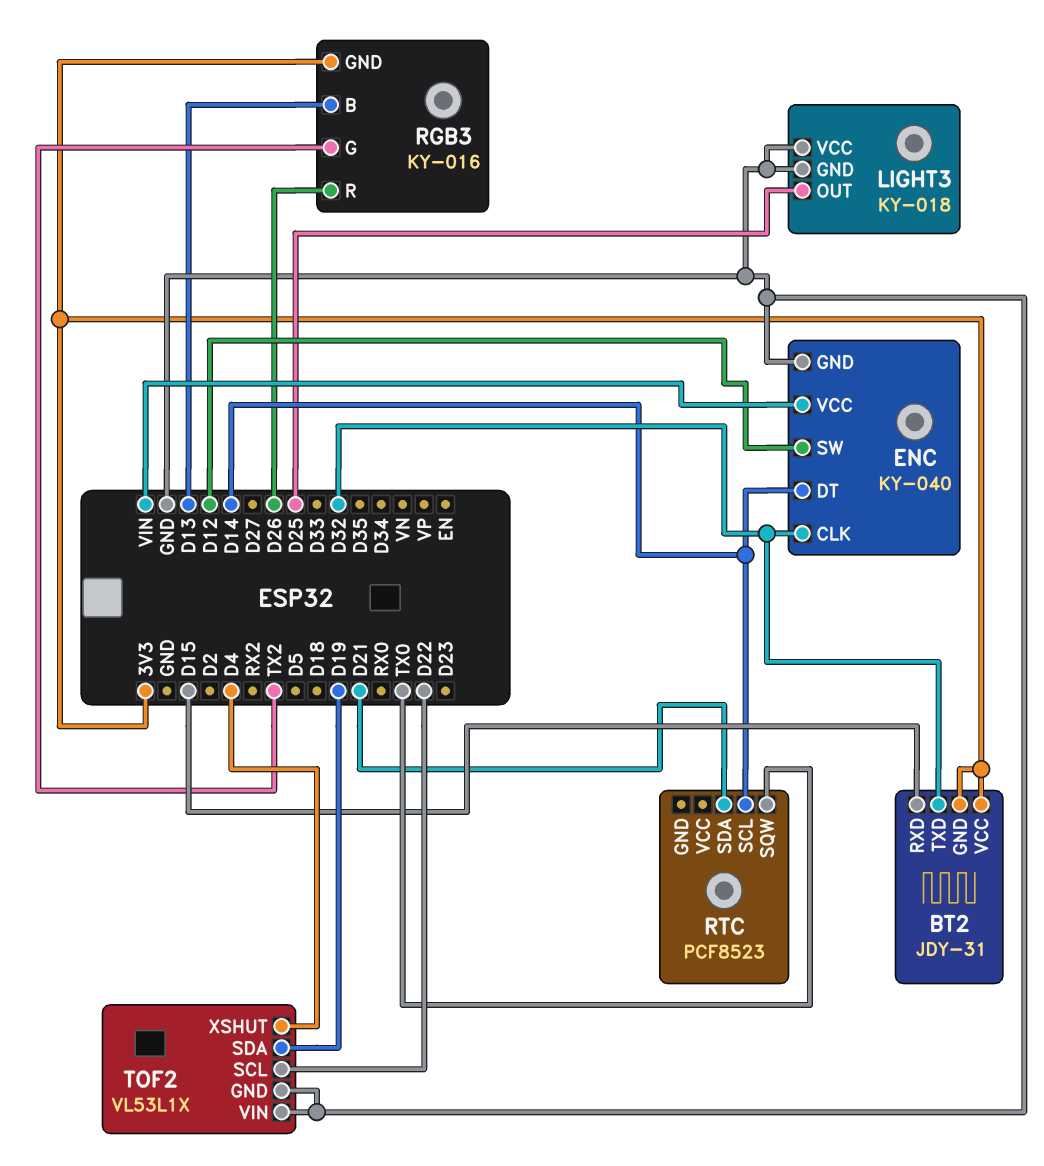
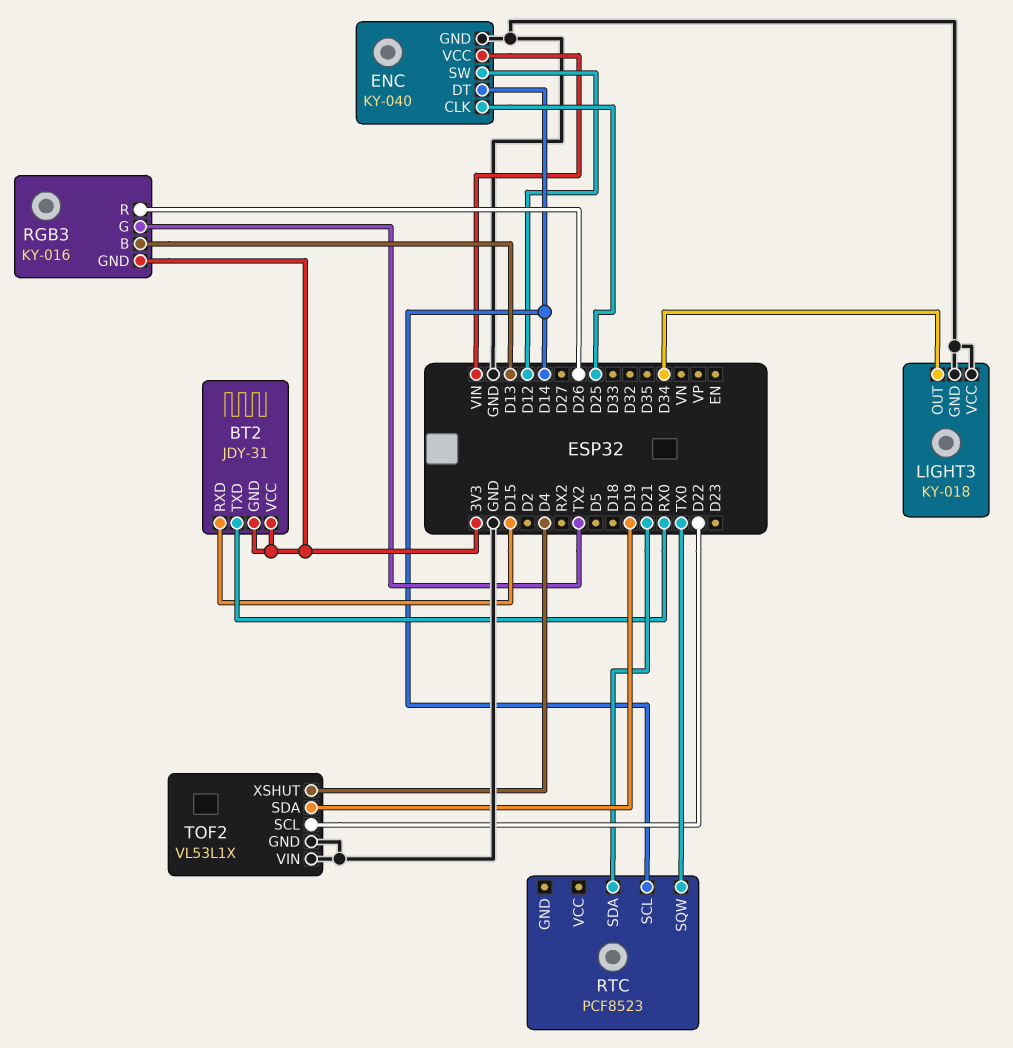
BT2 pin TXD: D32 -> RX0
ENC pin CLK: D32 -> D25
LIGHT3 pin OUT: D25 -> D34

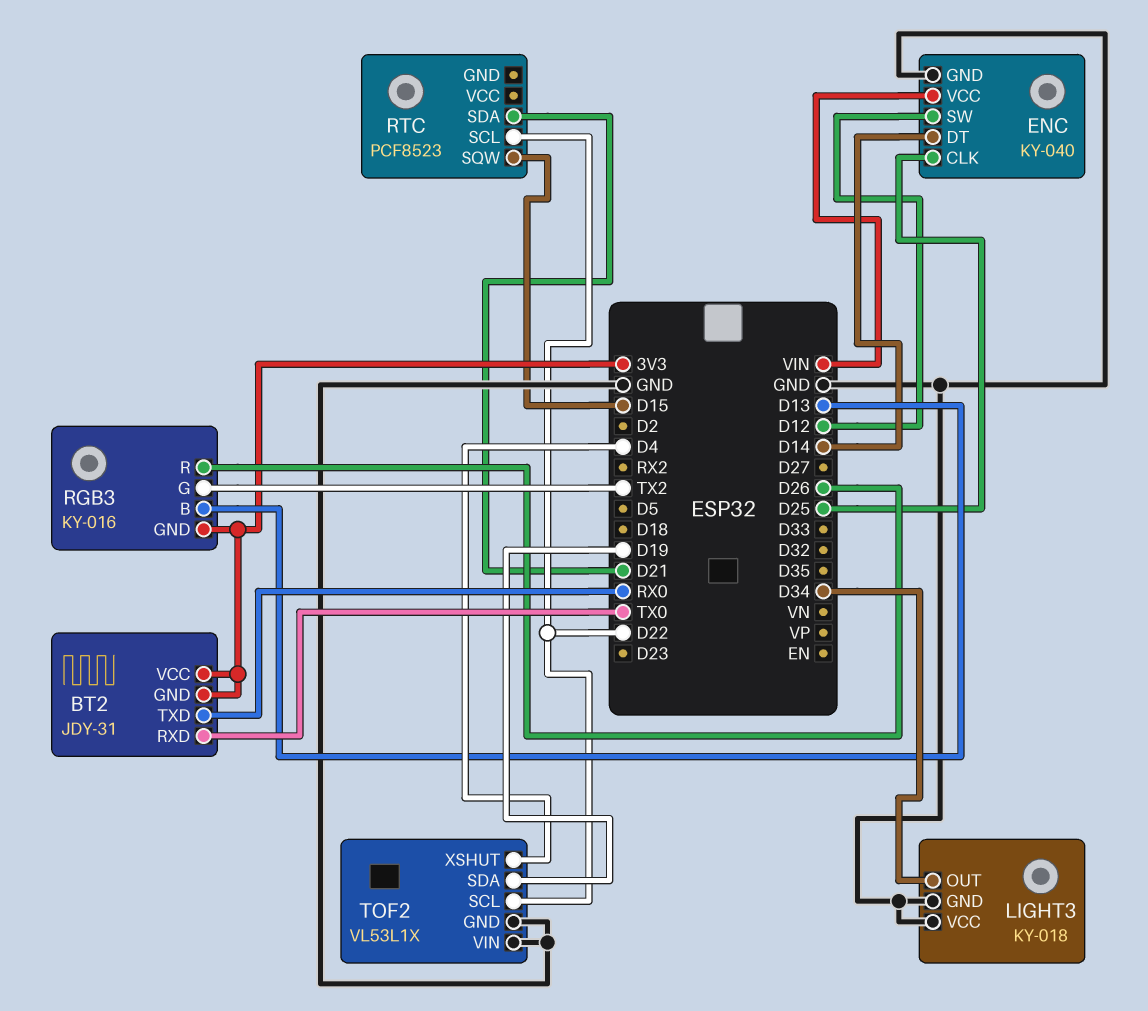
BT2 pin RXD: D15 -> TX0
RTC pin SCL: D14 -> D22
RTC pin SQW: TX0 -> D15

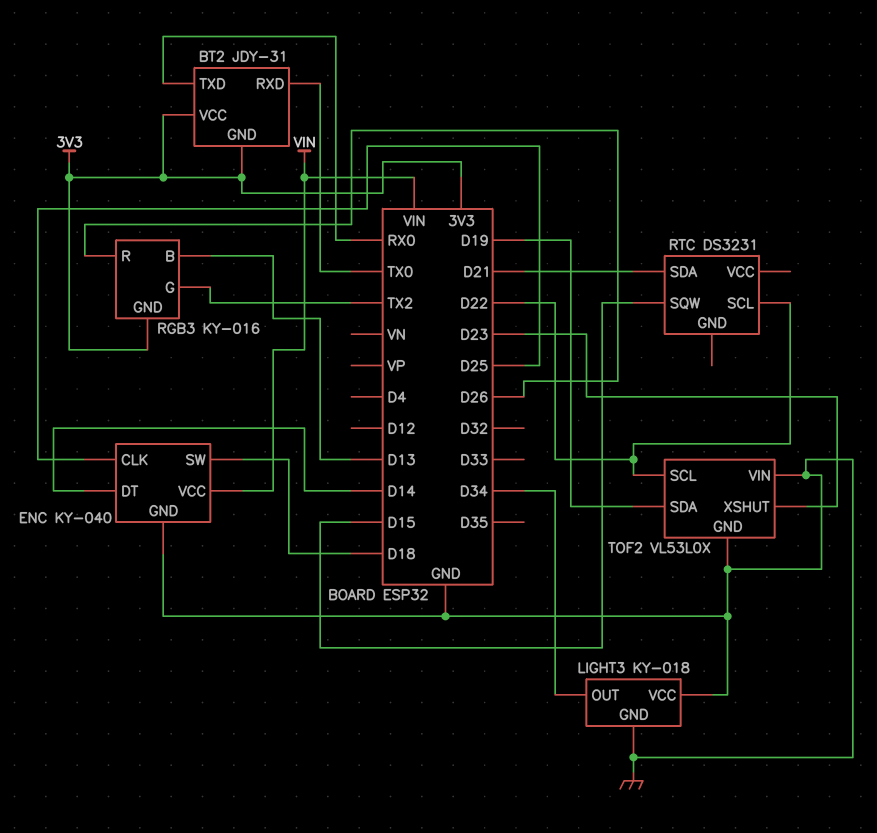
ENC pin SW: D12 -> D18
RTC: PCF8523 -> DS3231
TOF2: VL53L1X -> VL53L0X
TOF2 pin XSHUT: D4 -> D23

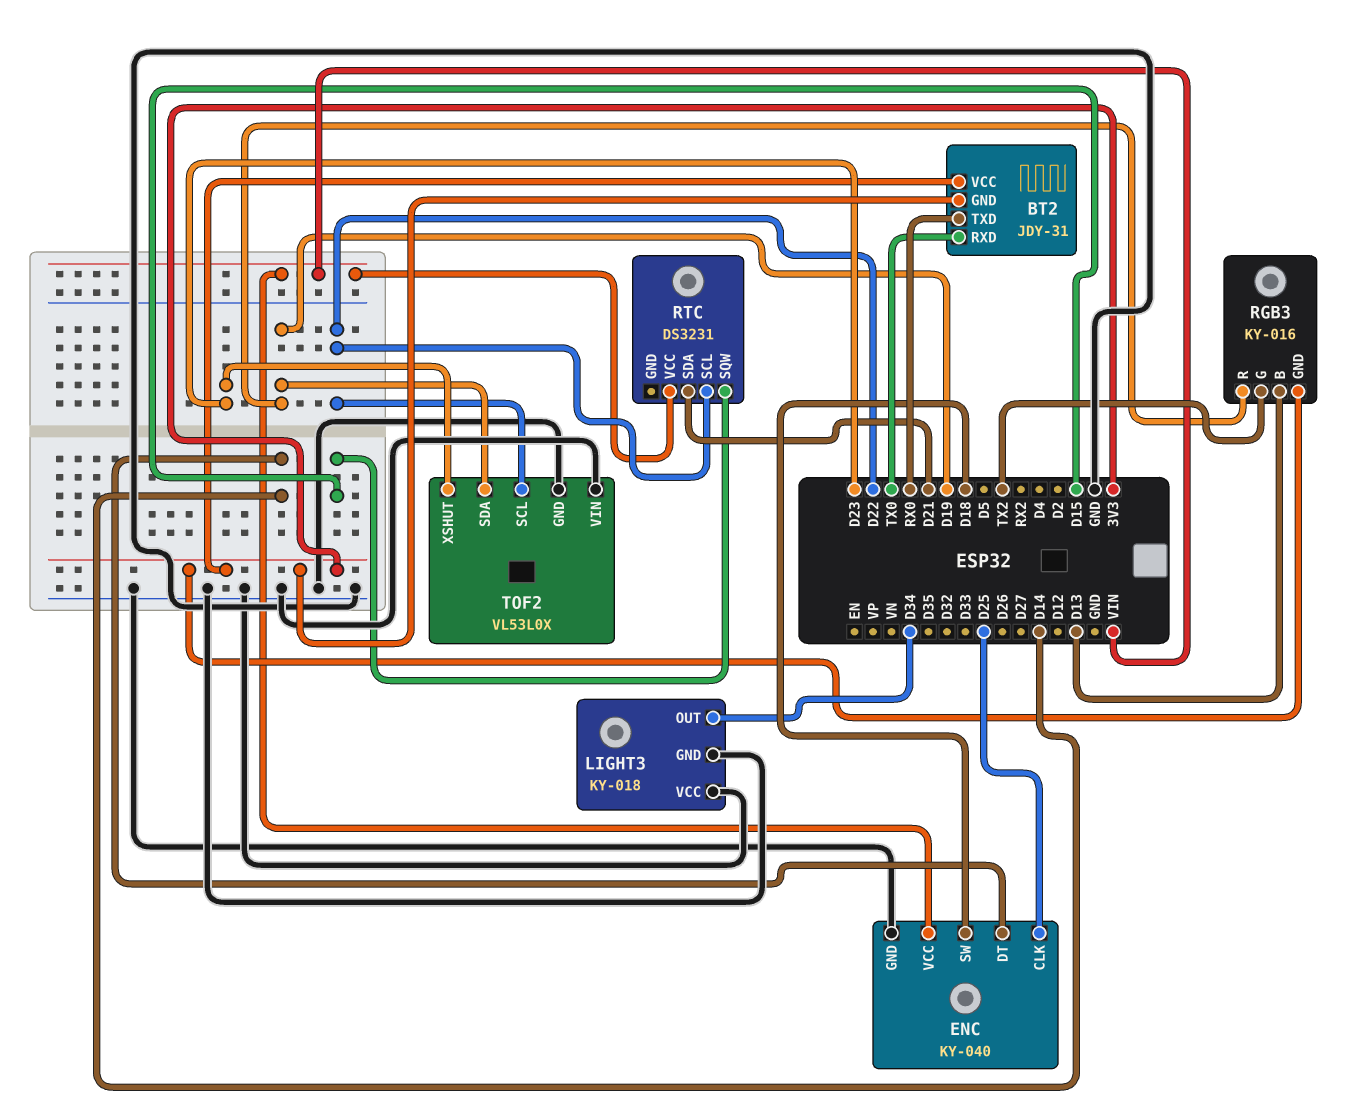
RGB3 pin R: D26 -> D19
RTC pin VCC: none -> VIN

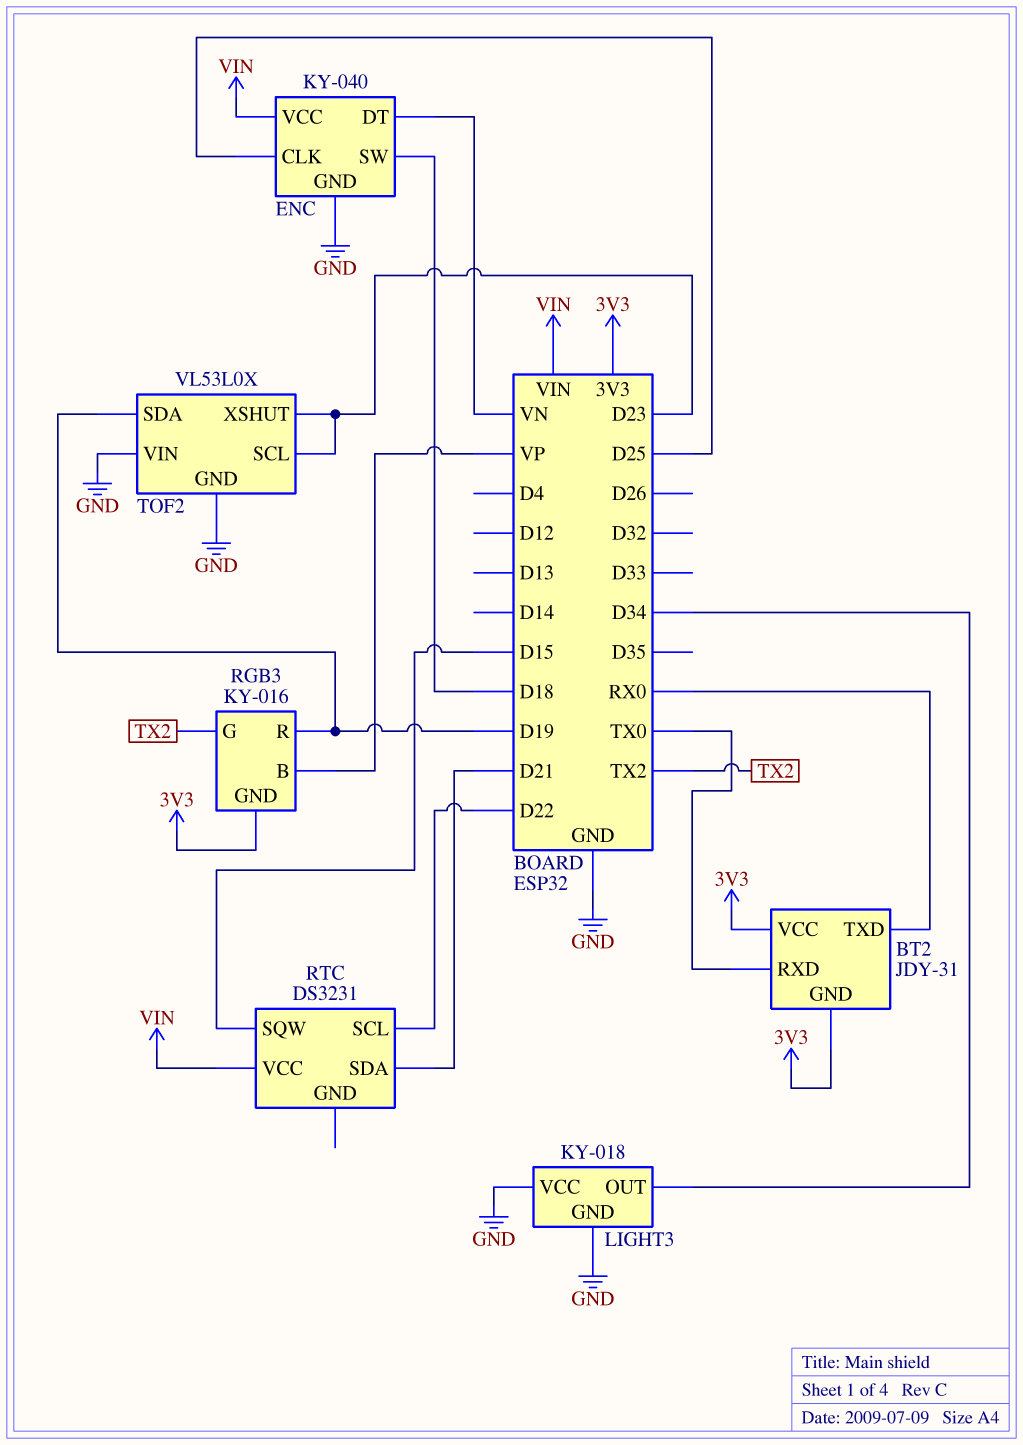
ENC pin DT: D14 -> VN
RGB3 pin B: D13 -> VP
TOF2 pin SCL: D22 -> D23

